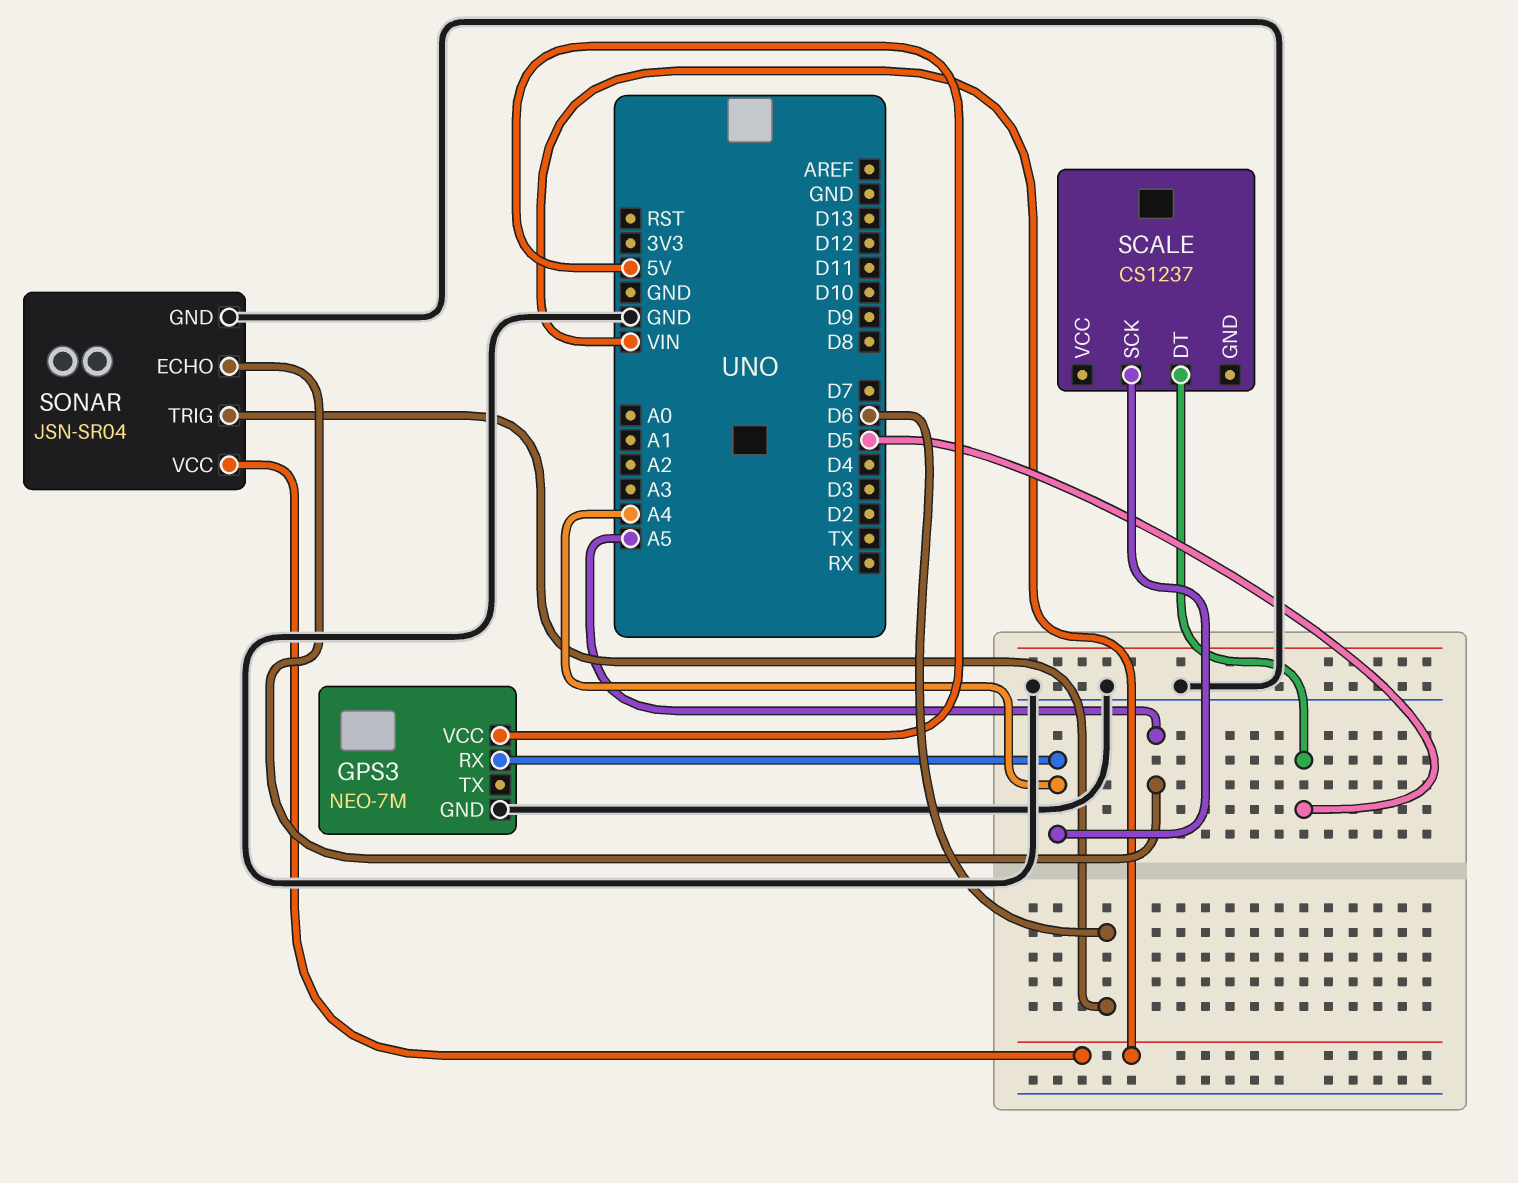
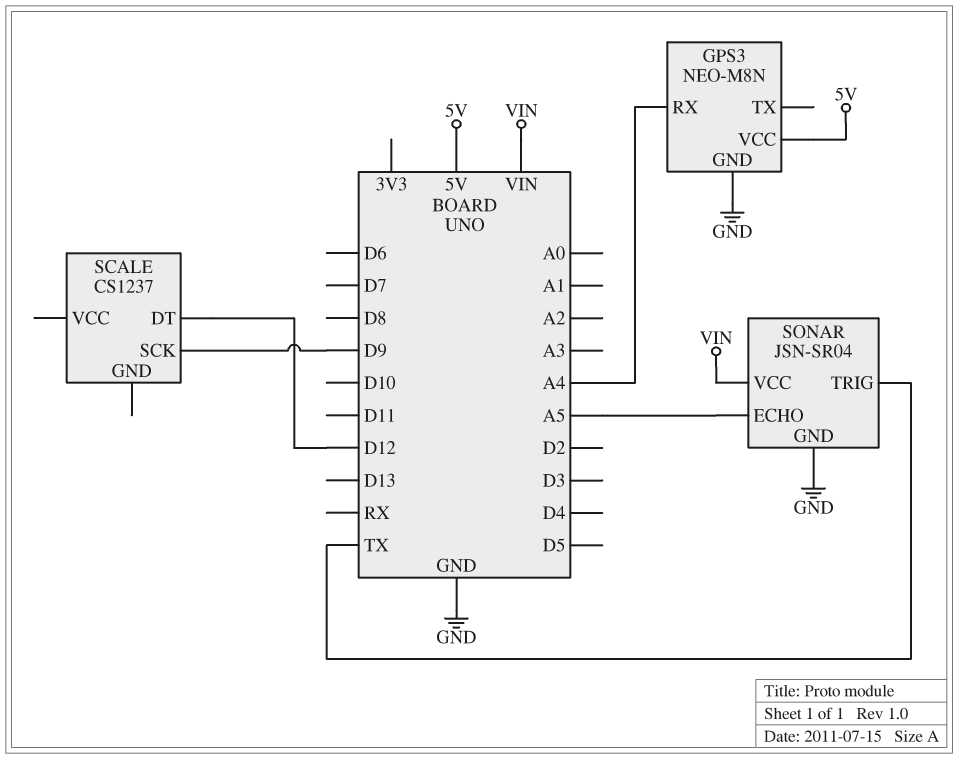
GPS3: NEO-7M -> NEO-M8N
SCALE pin DT: D5 -> D12
SCALE pin SCK: A4 -> D9
SONAR pin TRIG: D6 -> TX

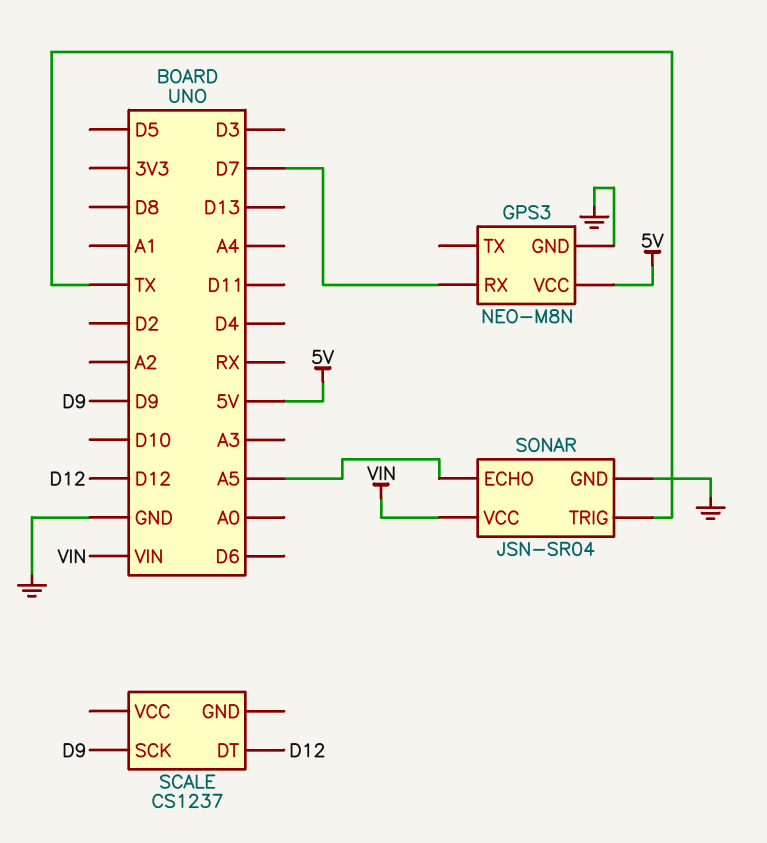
GPS3 pin RX: A4 -> D7

